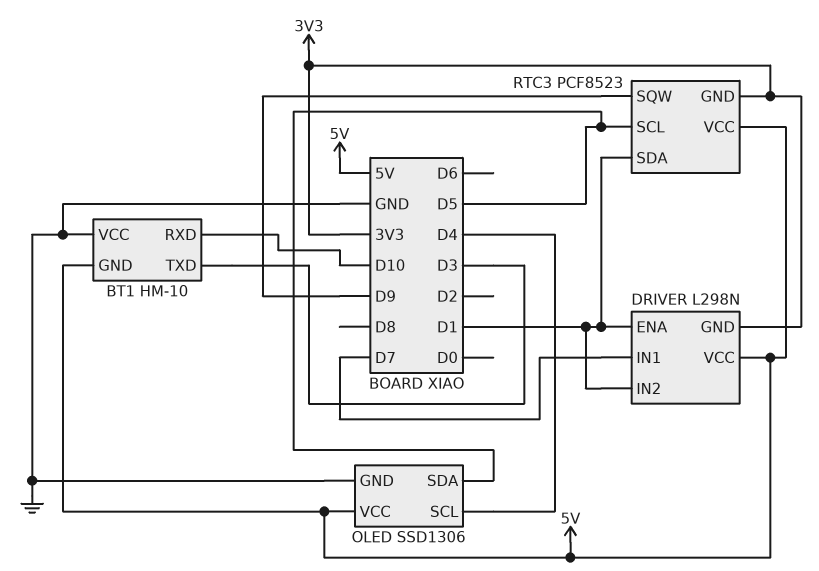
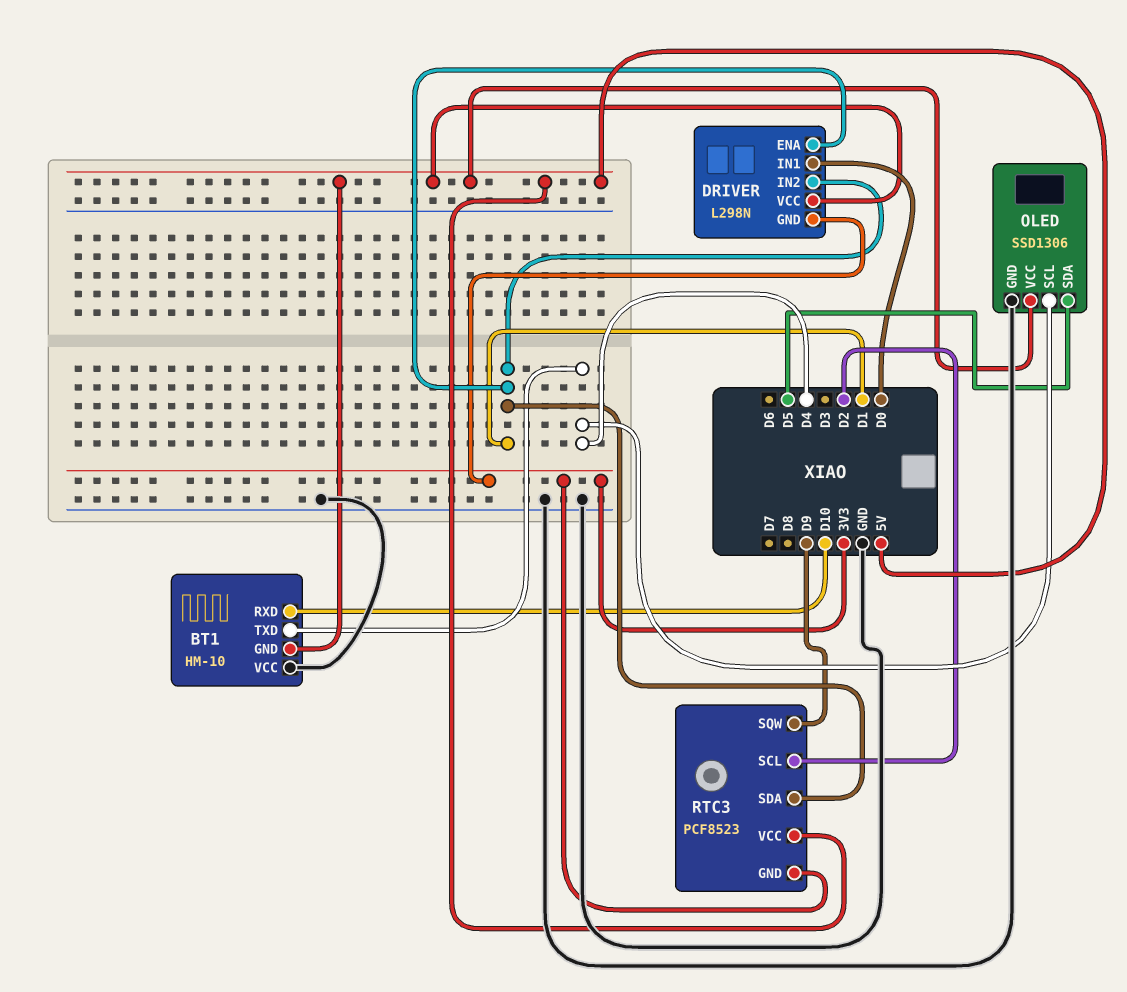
BT1 pin TXD: D3 -> D4
DRIVER pin IN1: D7 -> D0
RTC3 pin SCL: D5 -> D2

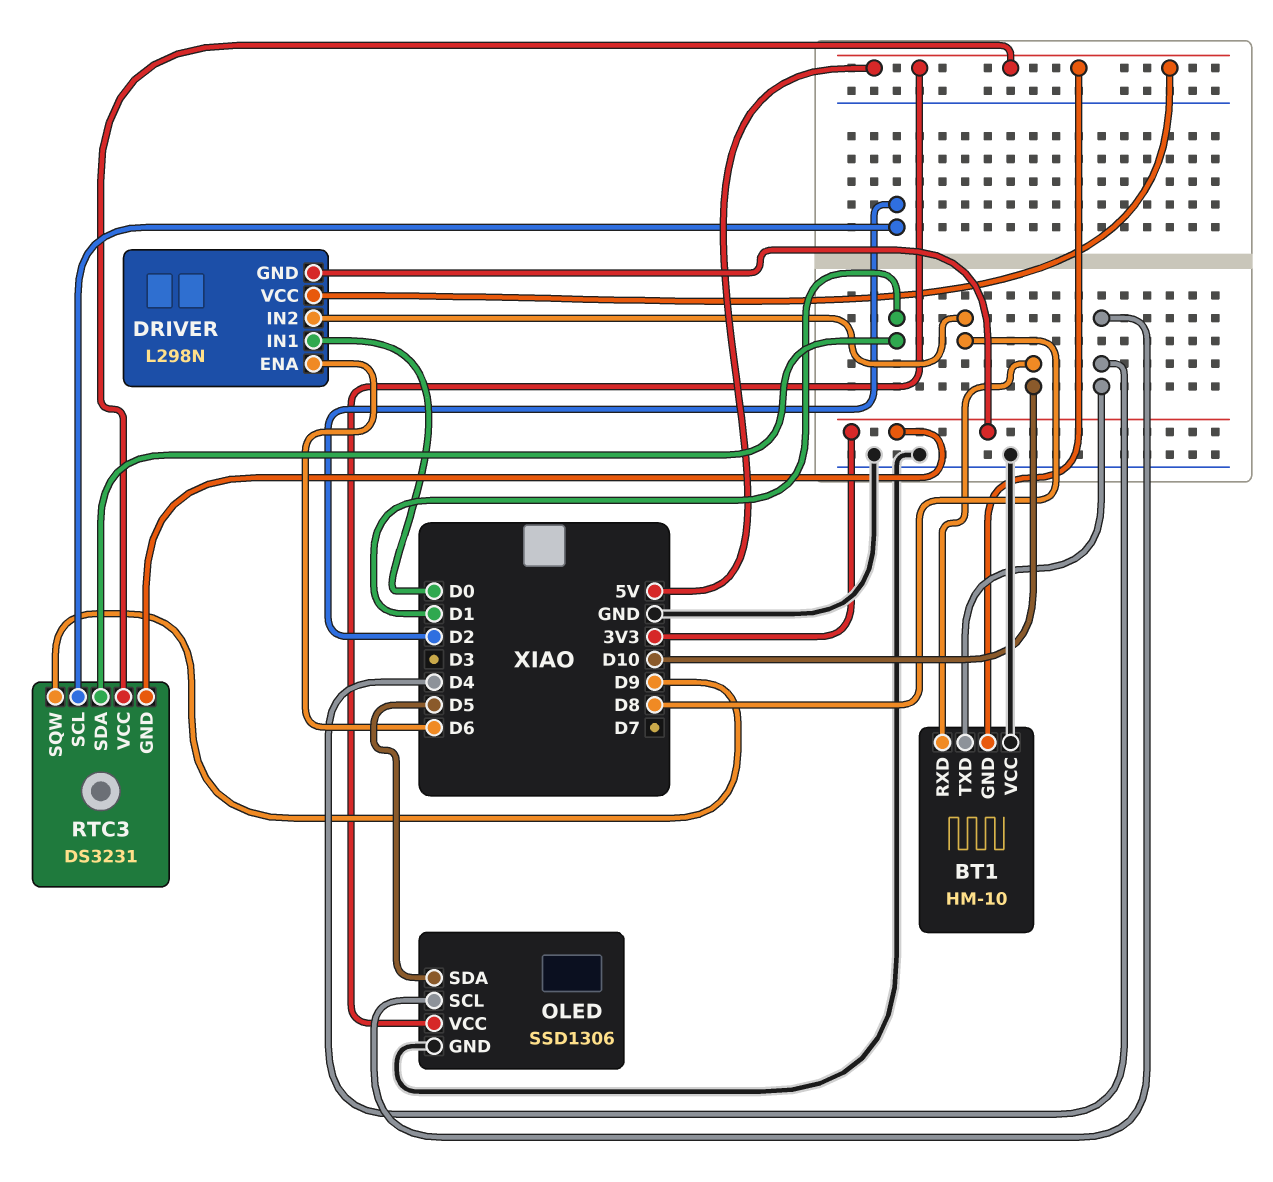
DRIVER pin ENA: D1 -> D6
DRIVER pin IN2: D1 -> D8
RTC3: PCF8523 -> DS3231

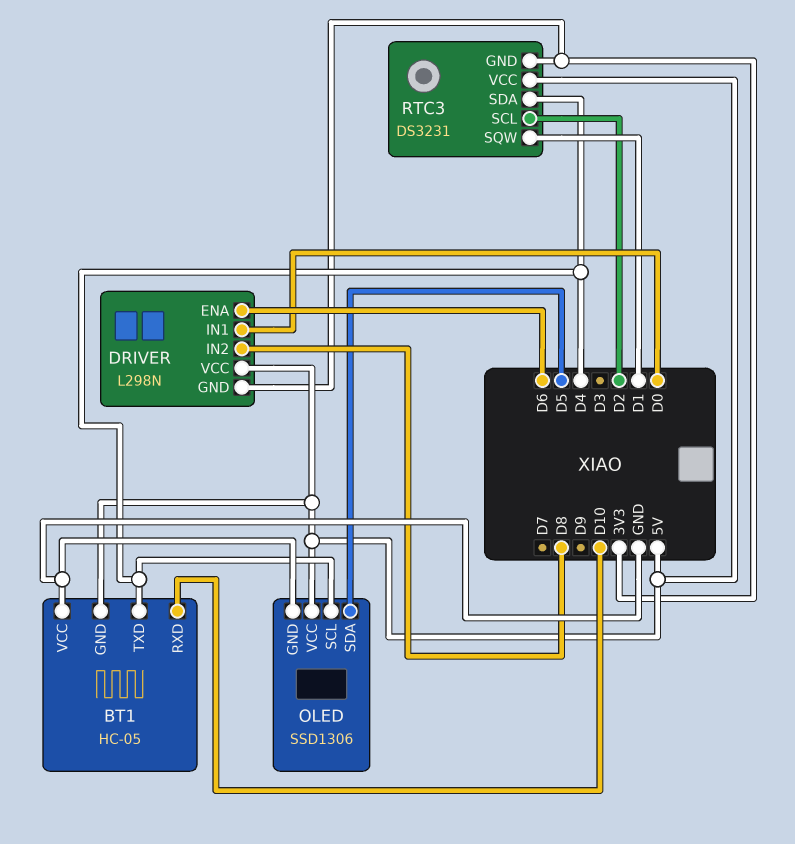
BT1: HM-10 -> HC-05
RTC3 pin SDA: D1 -> D4
RTC3 pin SQW: D9 -> D1

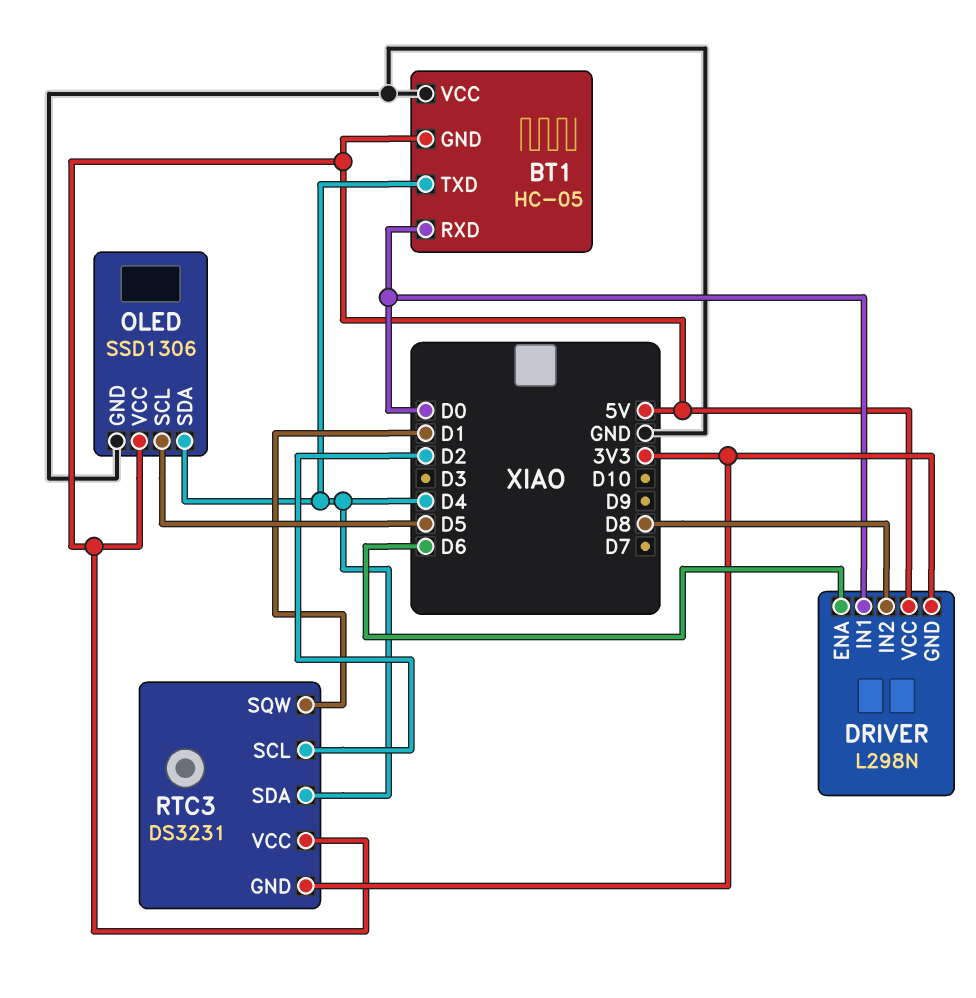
BT1 pin RXD: D10 -> D0
OLED pin SCL: D4 -> D5
OLED pin SDA: D5 -> D4

